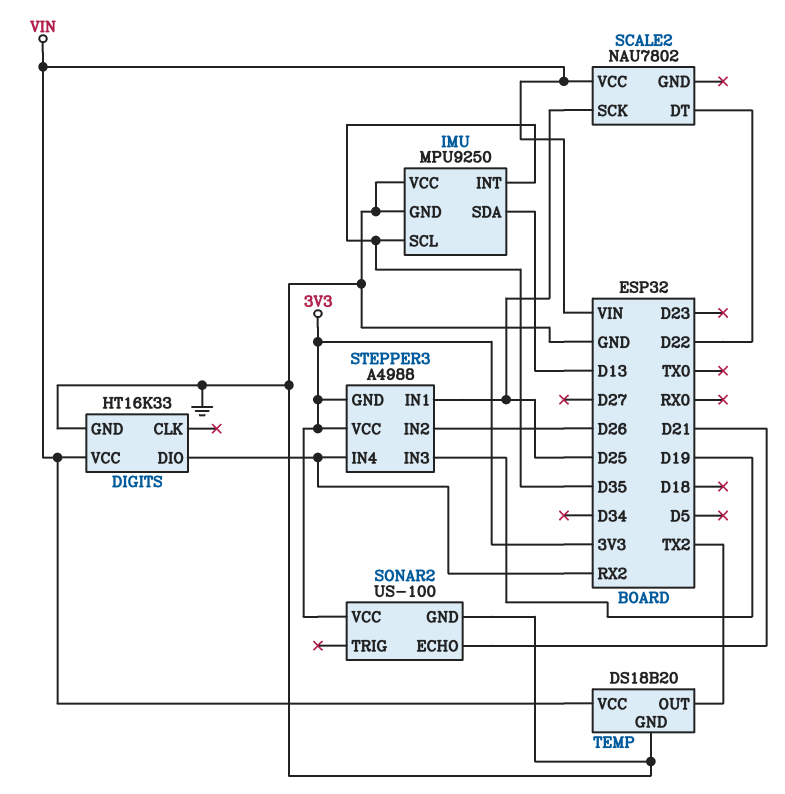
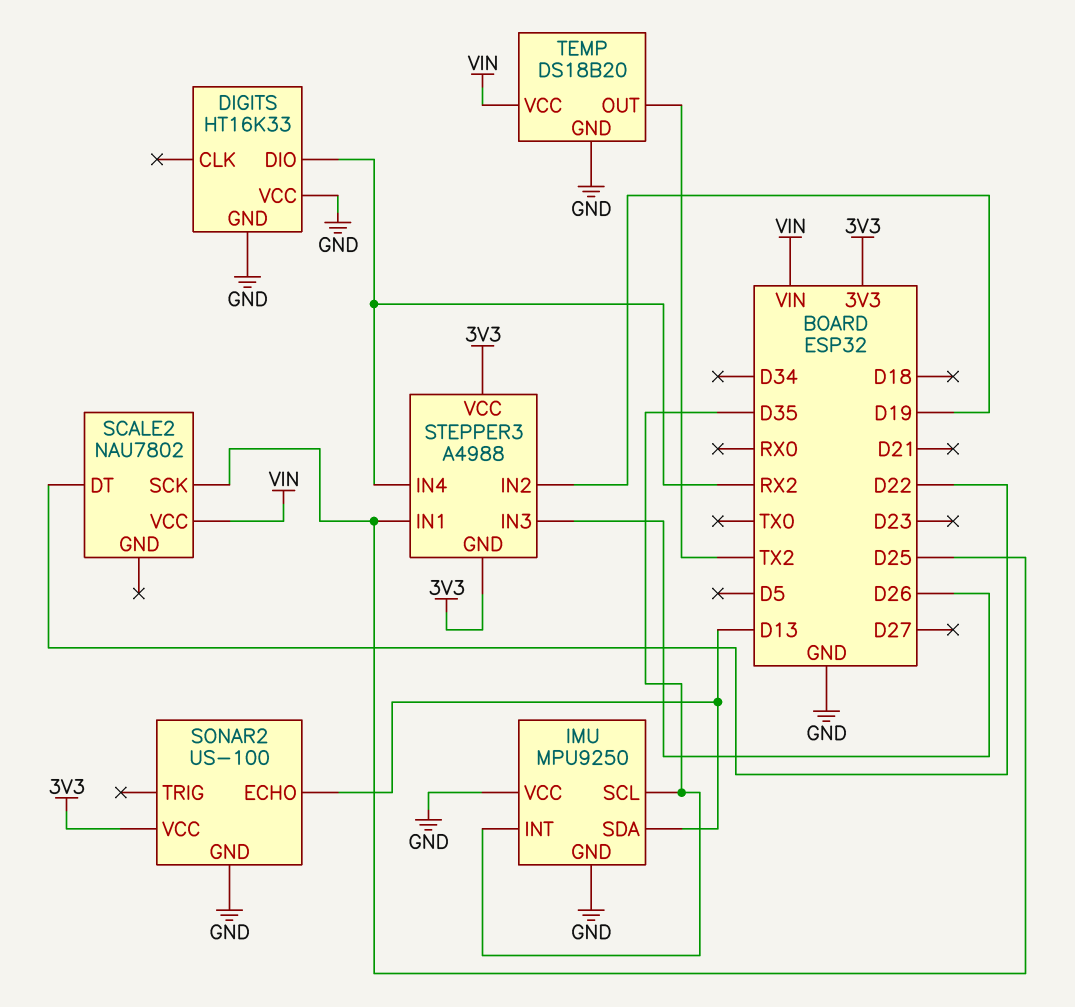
DIGITS pin VCC: VIN -> GND
SONAR2 pin ECHO: D21 -> D13
STEPPER3 pin IN2: D26 -> D19
STEPPER3 pin IN3: D19 -> D26

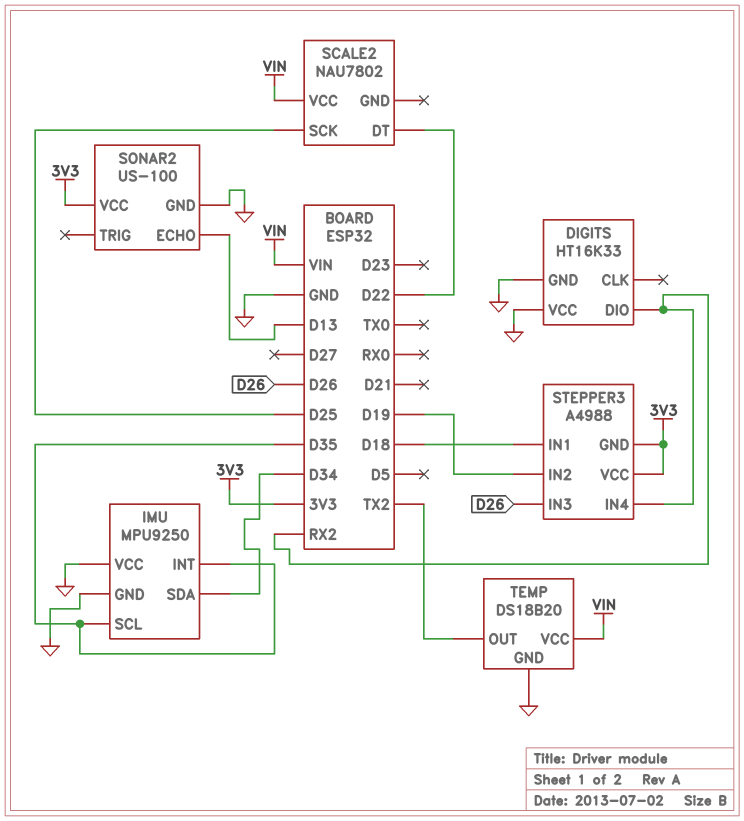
IMU pin SDA: D13 -> D34
STEPPER3 pin IN1: D25 -> D18

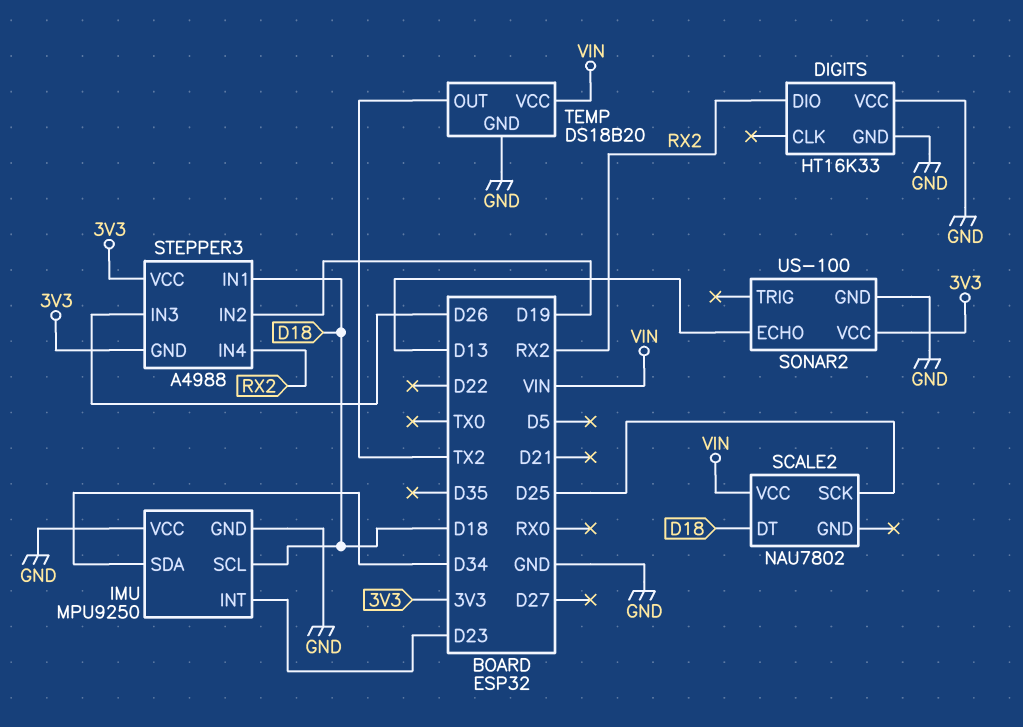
IMU pin INT: D35 -> D23
IMU pin SCL: D35 -> D18
SCALE2 pin DT: D22 -> D18

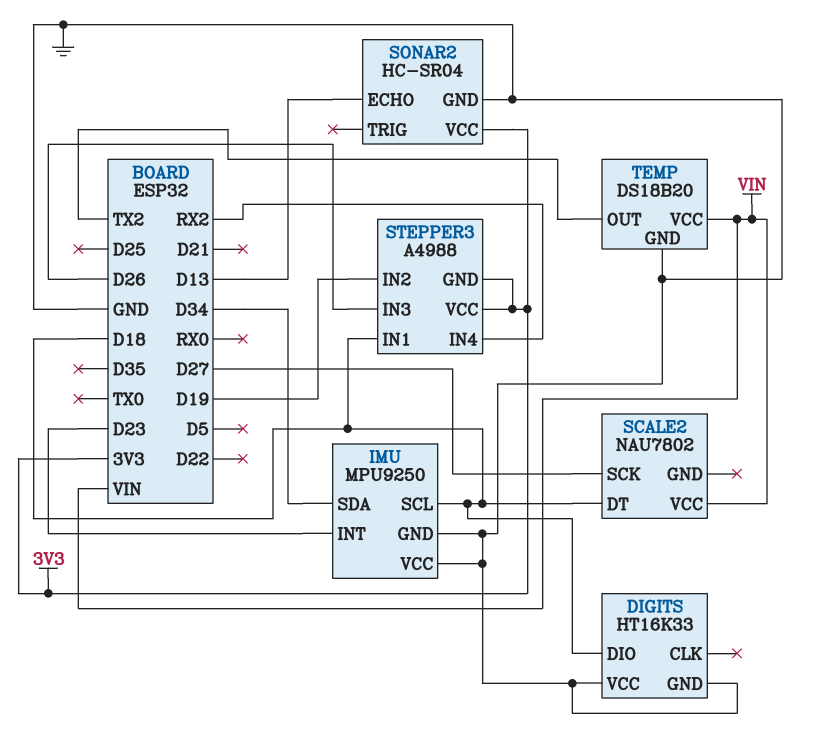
DIGITS pin DIO: RX2 -> D18
SCALE2 pin SCK: D25 -> D27
SONAR2: US-100 -> HC-SR04

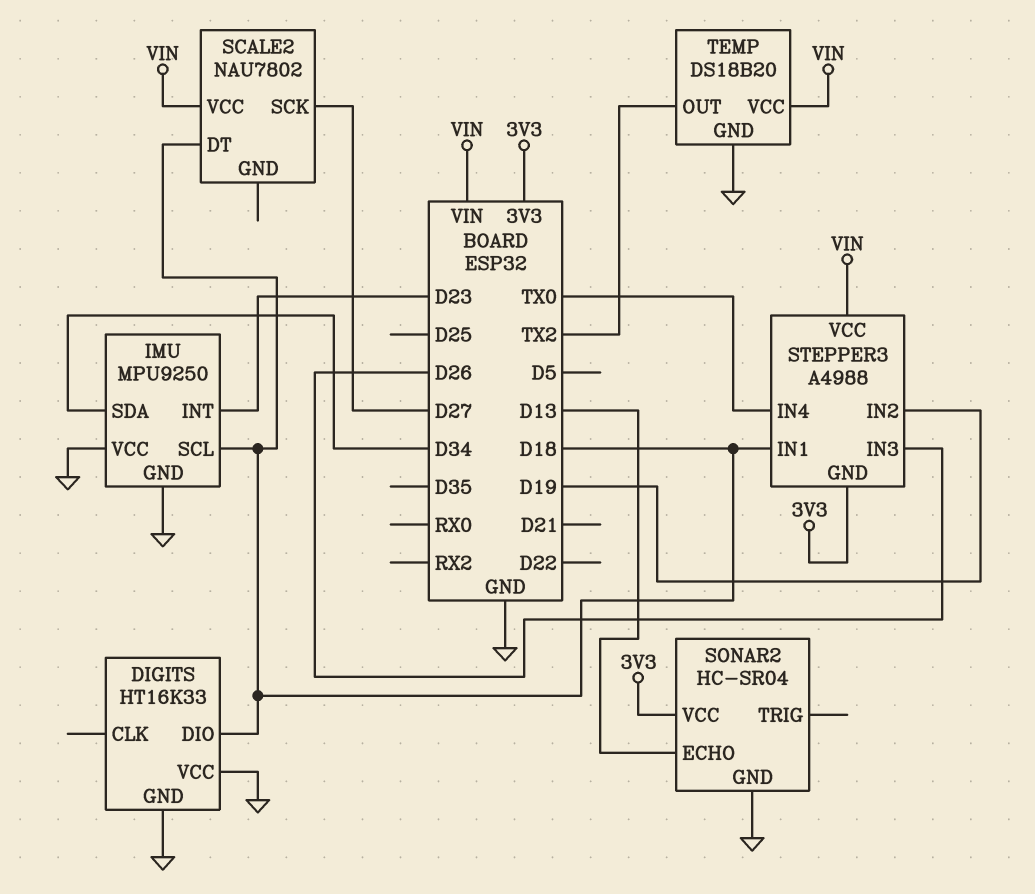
STEPPER3 pin IN4: RX2 -> TX0
STEPPER3 pin VCC: 3V3 -> VIN

